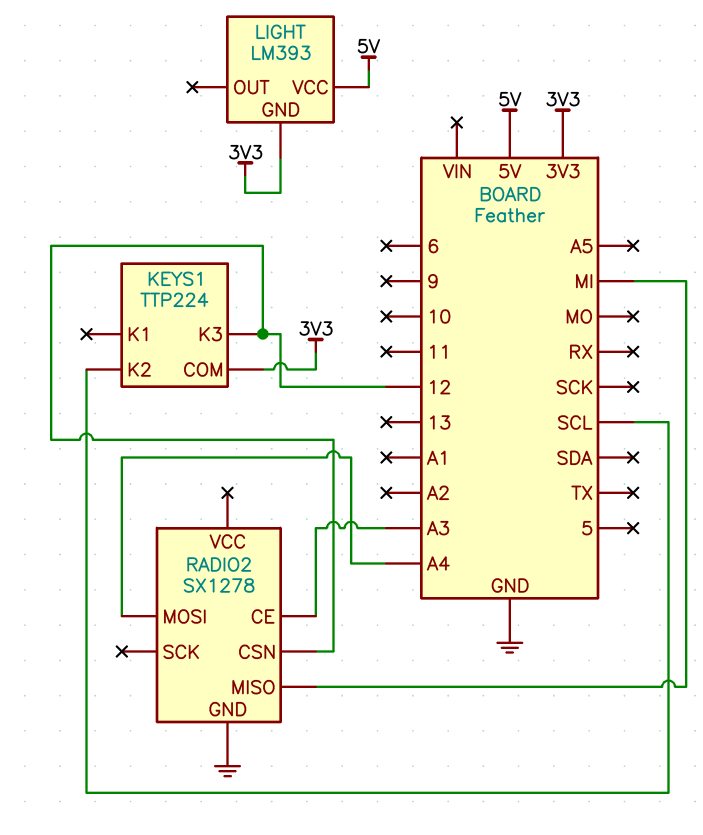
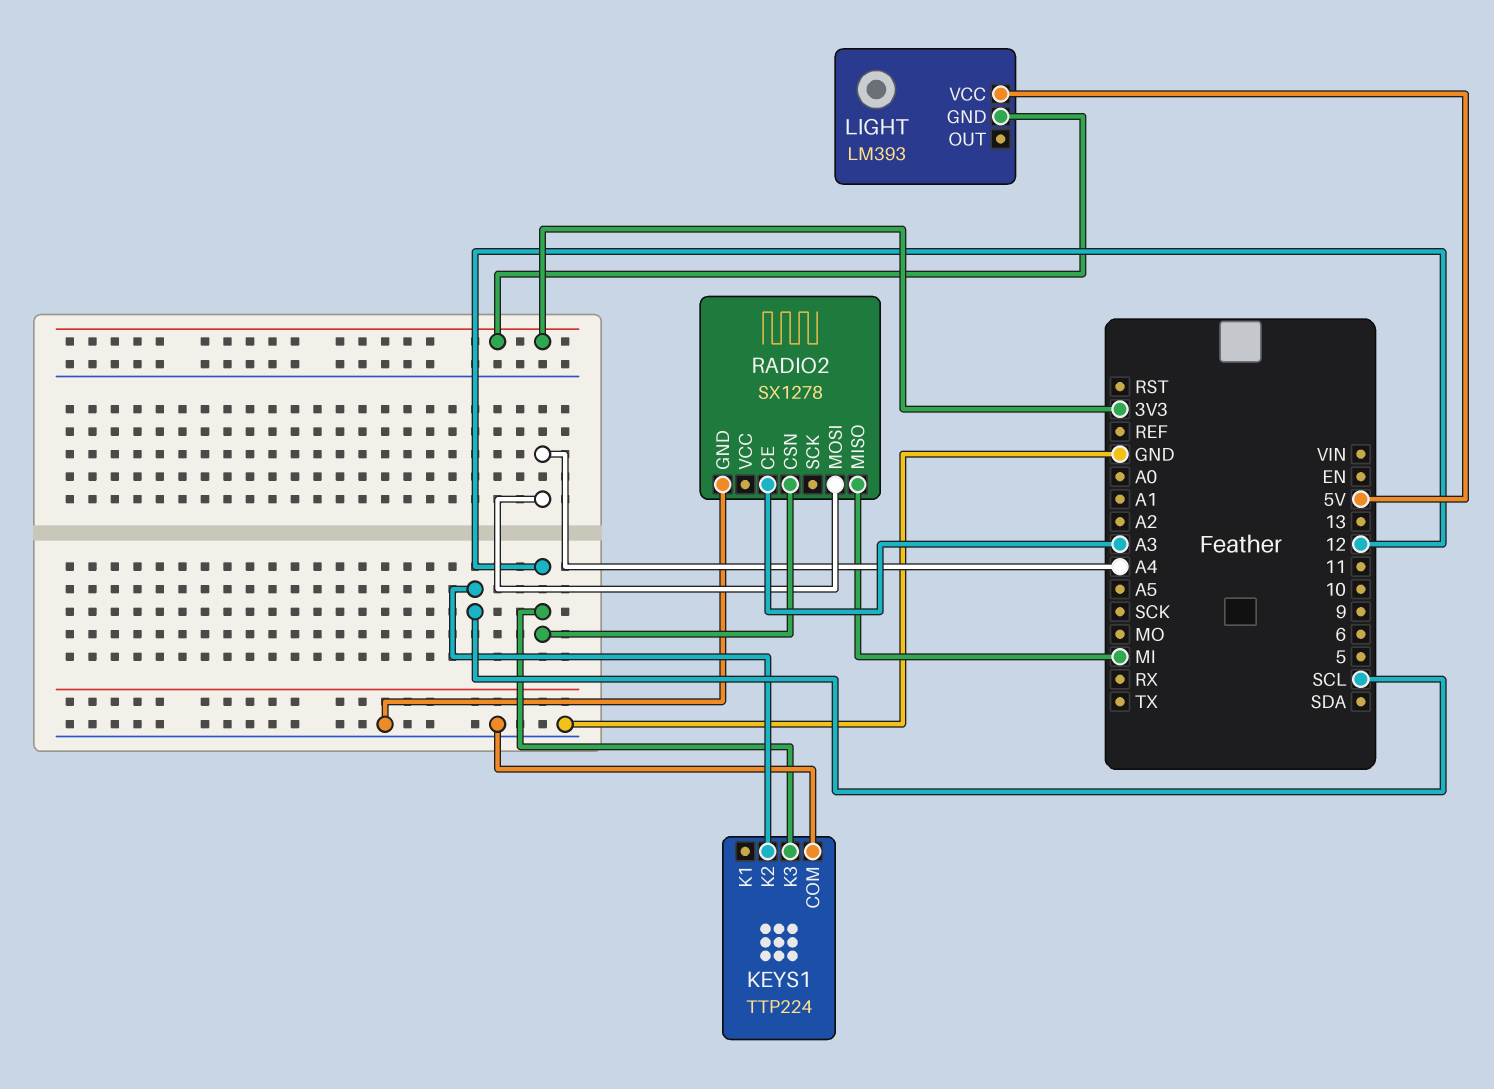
KEYS1 pin COM: 3V3 -> GND

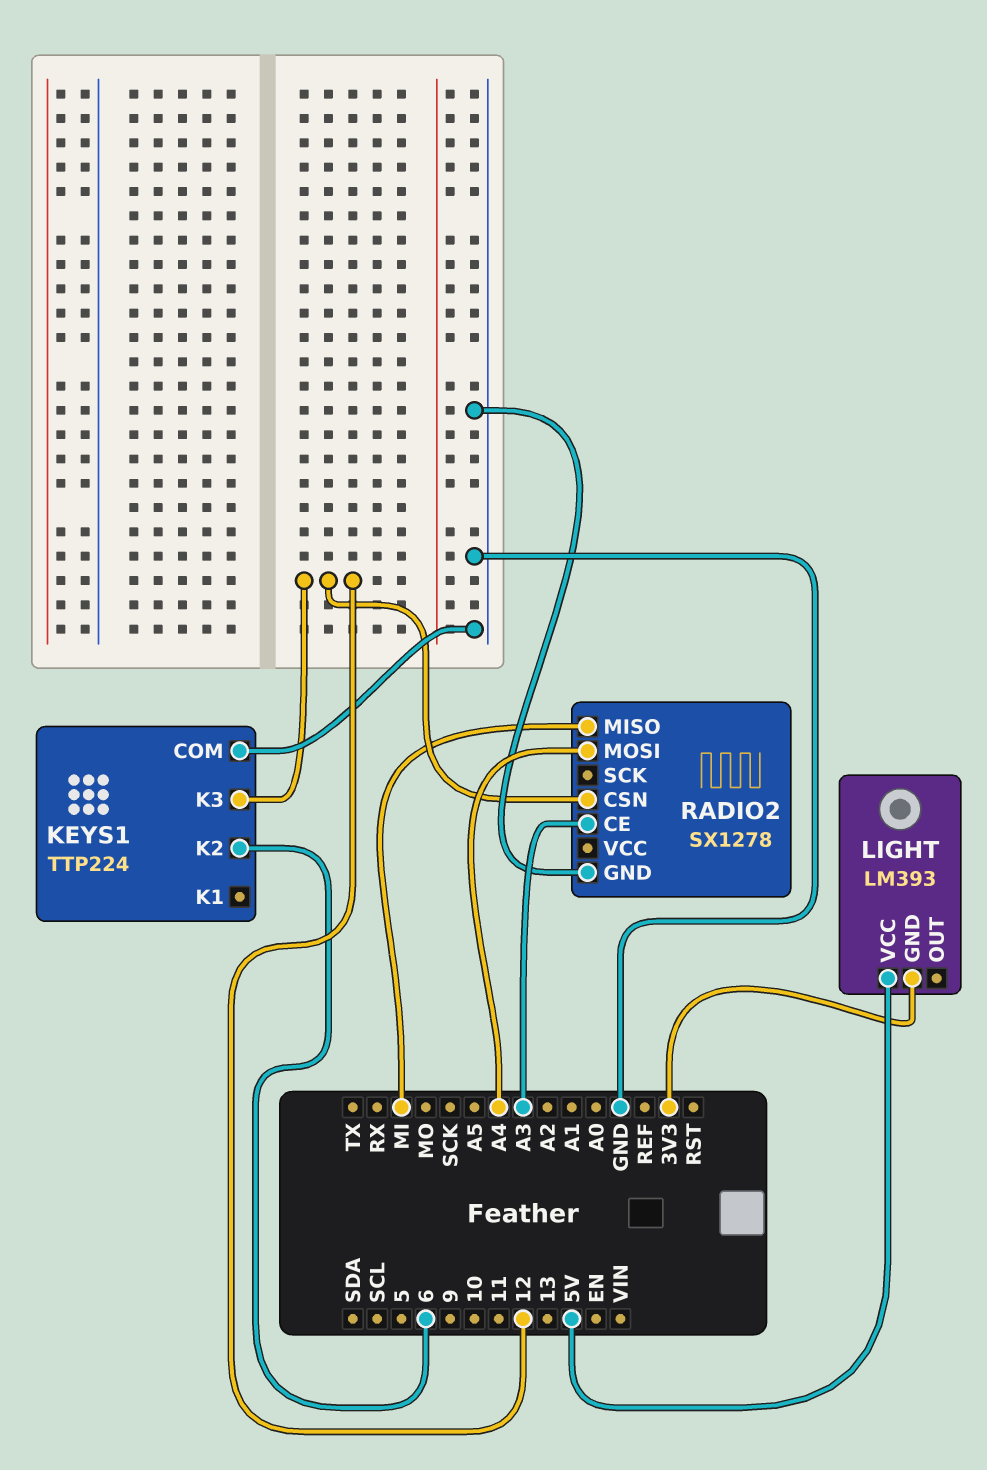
KEYS1 pin K2: SCL -> 6

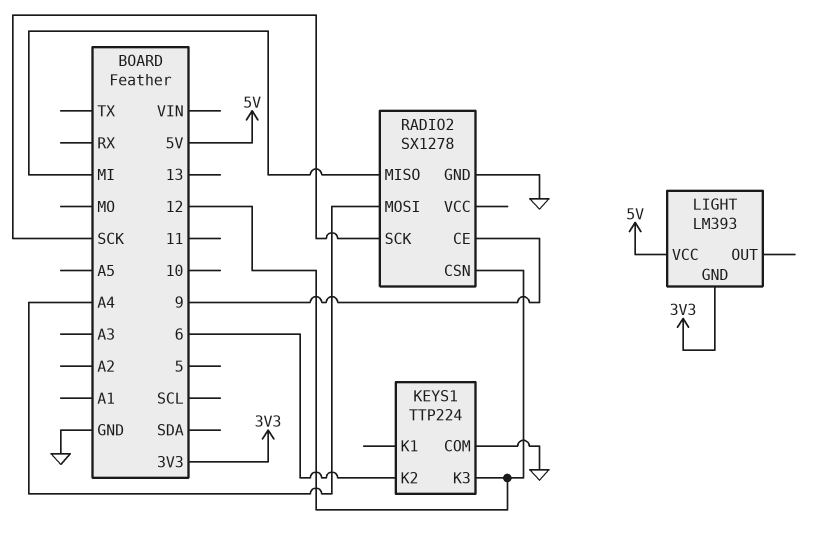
RADIO2 pin CE: A3 -> 9
RADIO2 pin SCK: none -> SCK

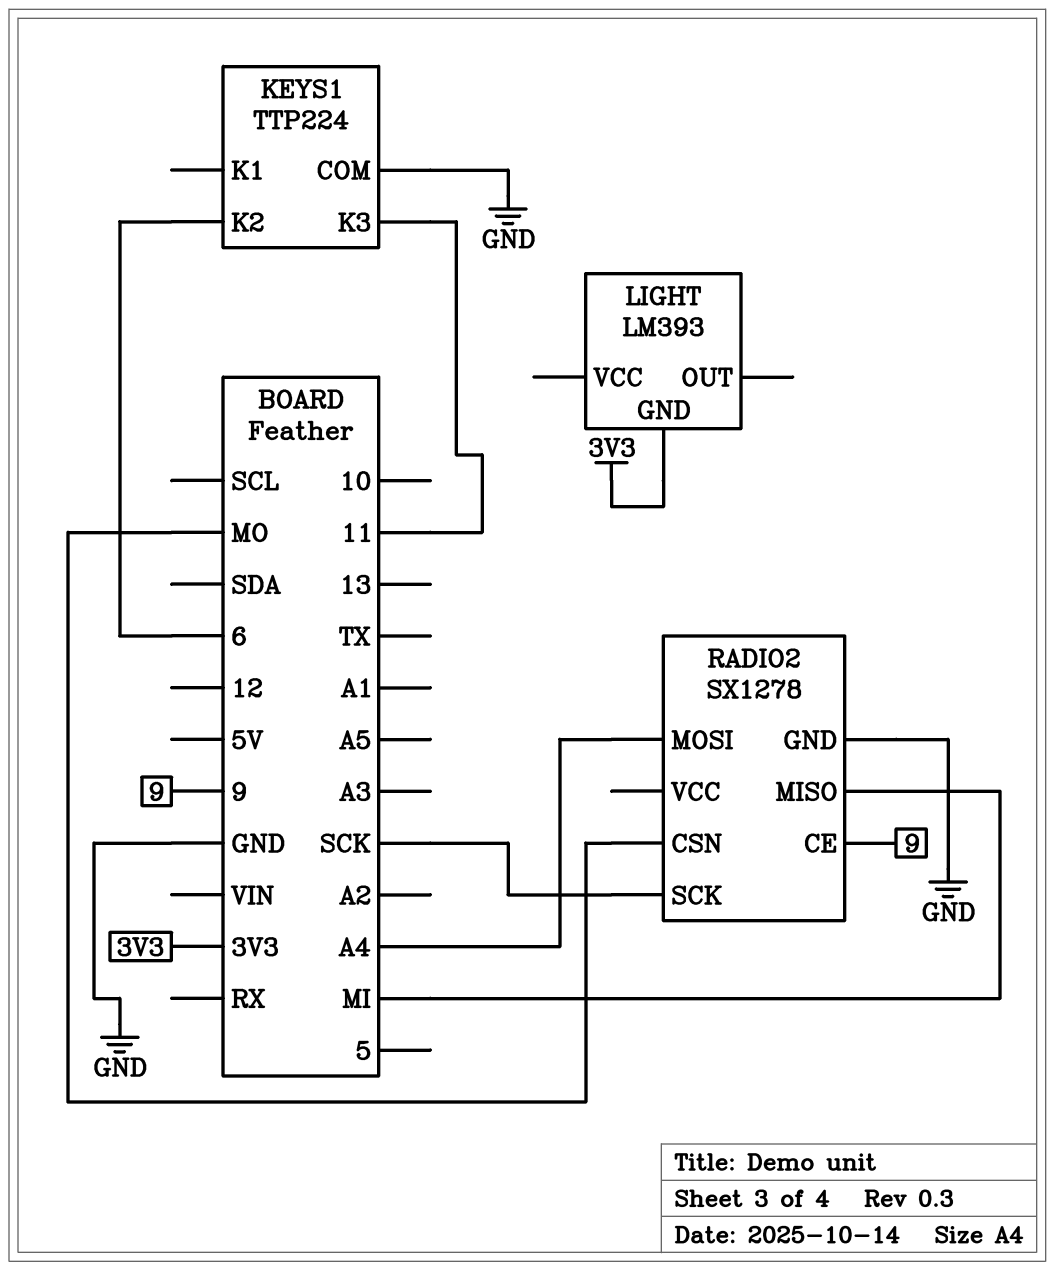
KEYS1 pin K3: 12 -> 11
LIGHT pin VCC: 5V -> none
RADIO2 pin CSN: 12 -> MO

